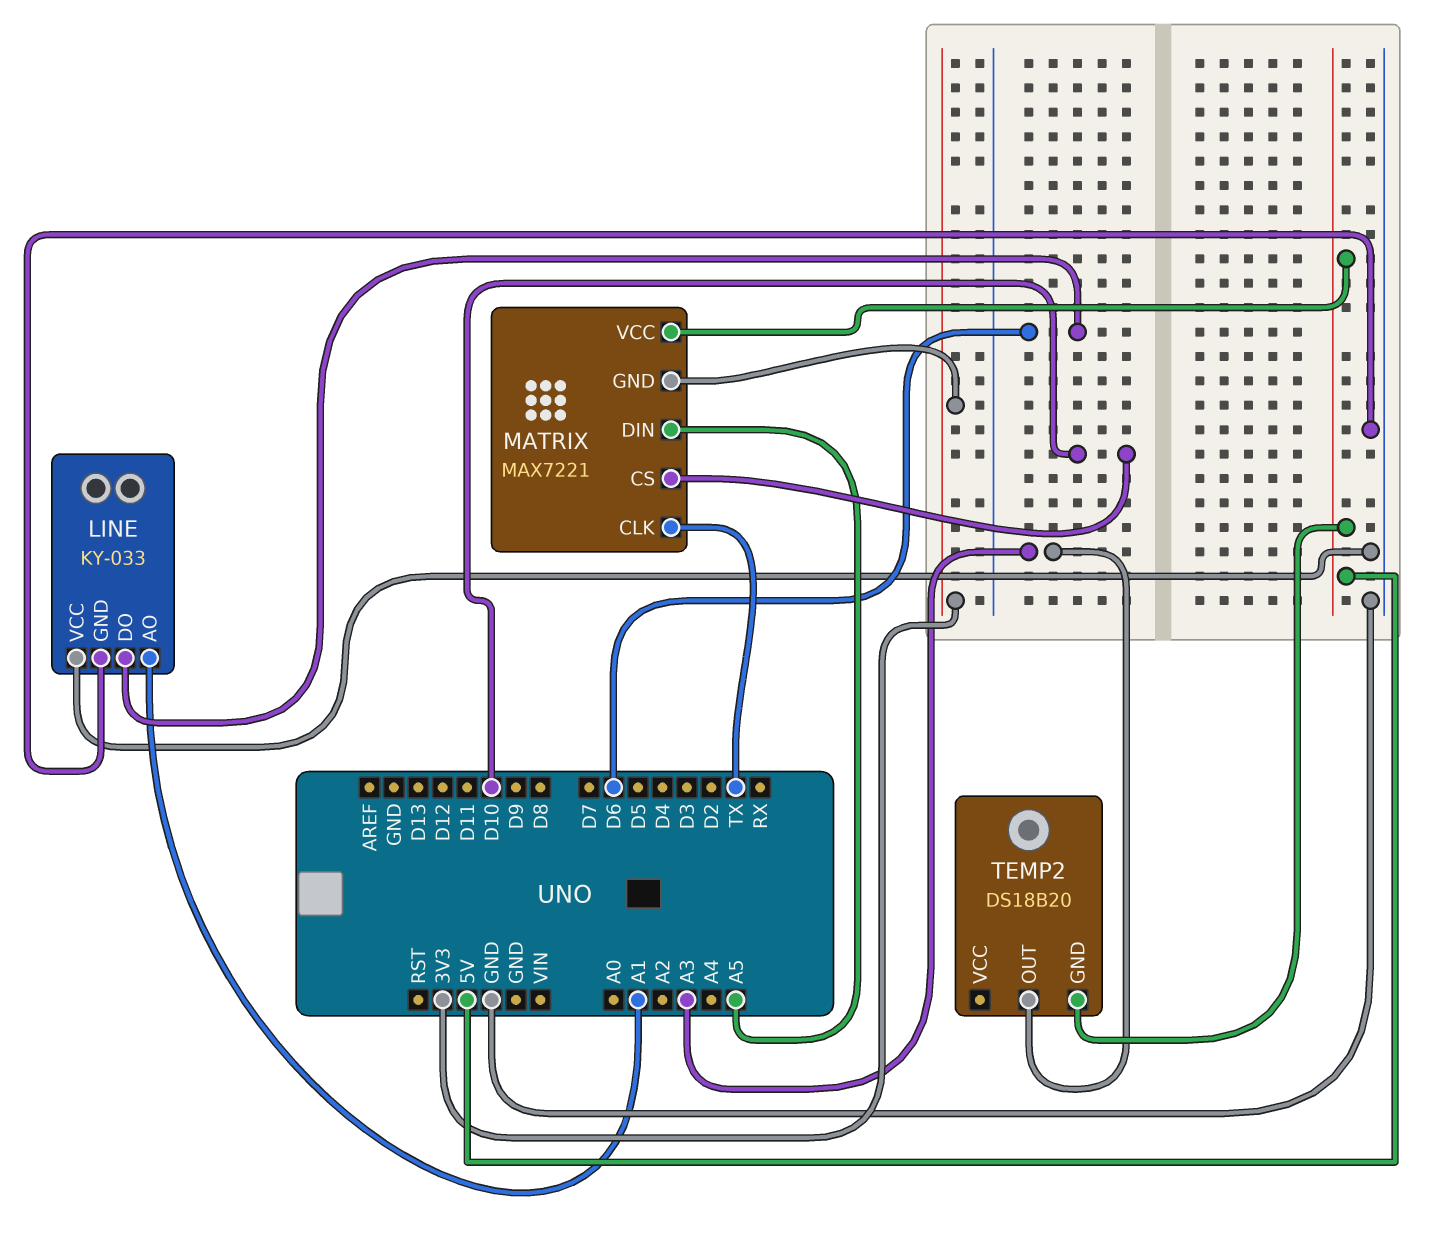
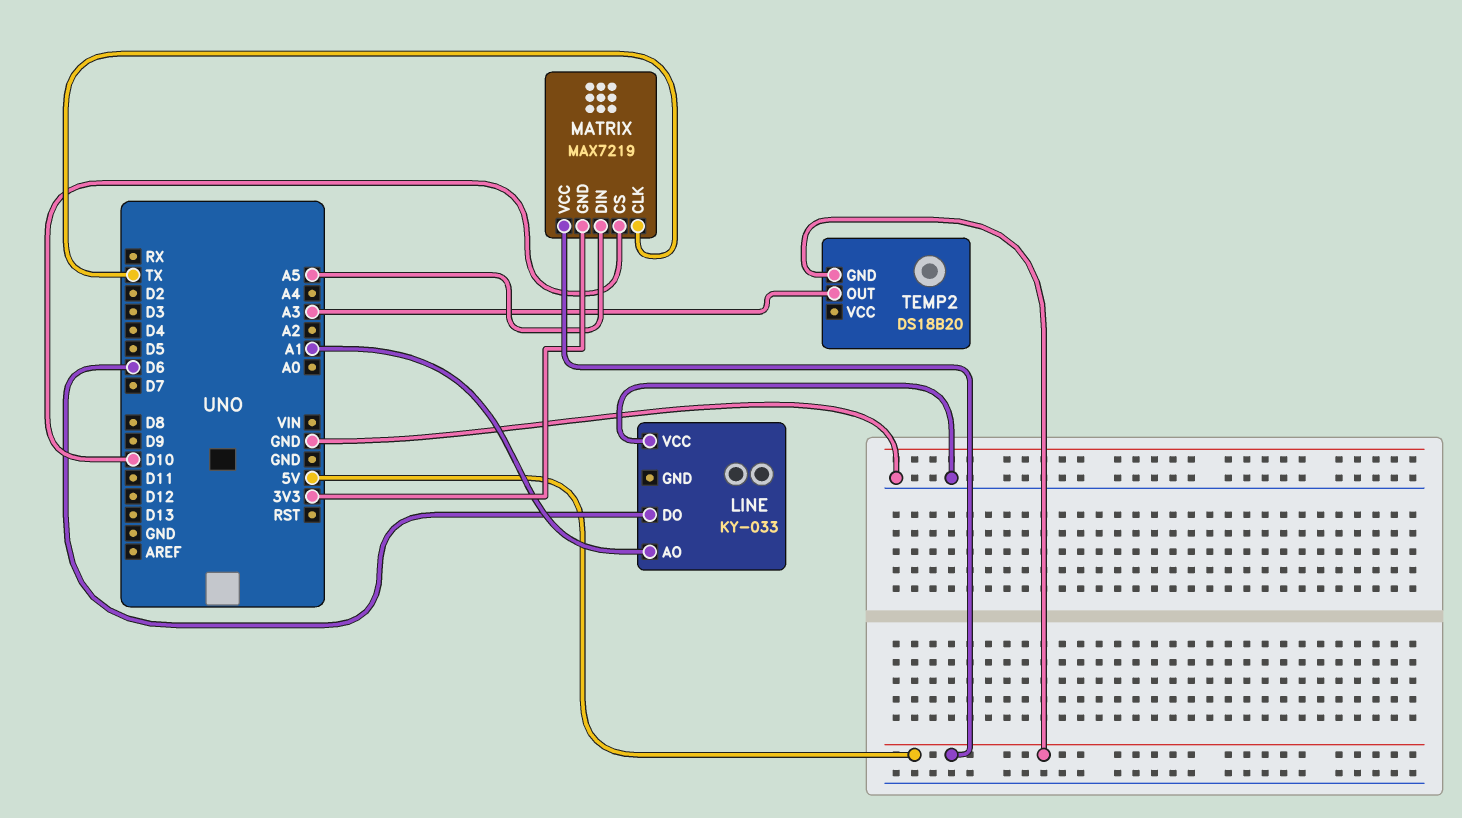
LINE pin GND: GND -> none
MATRIX: MAX7221 -> MAX7219

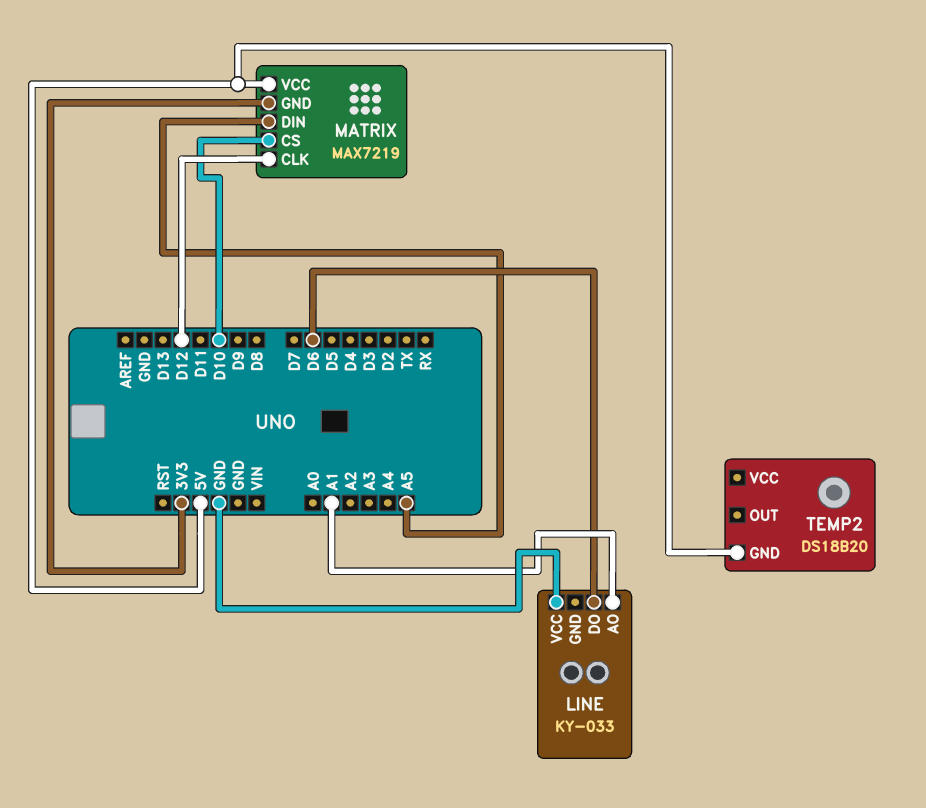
MATRIX pin CLK: TX -> D12
TEMP2 pin OUT: A3 -> none

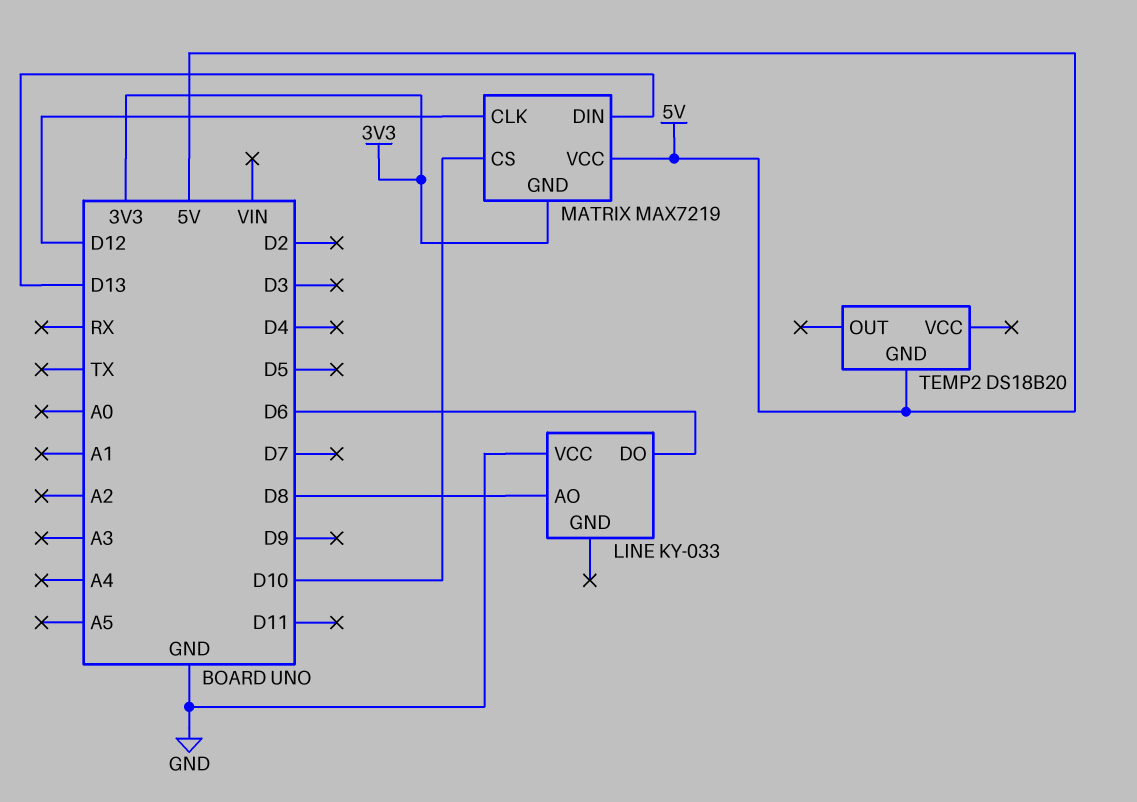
LINE pin AO: A1 -> D8
MATRIX pin DIN: A5 -> D13

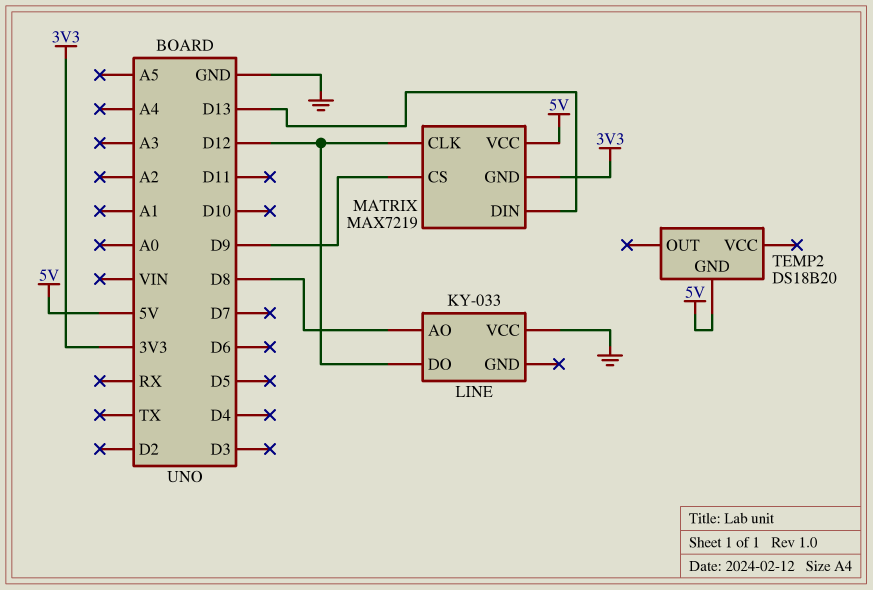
LINE pin DO: D6 -> D12
MATRIX pin CS: D10 -> D9

